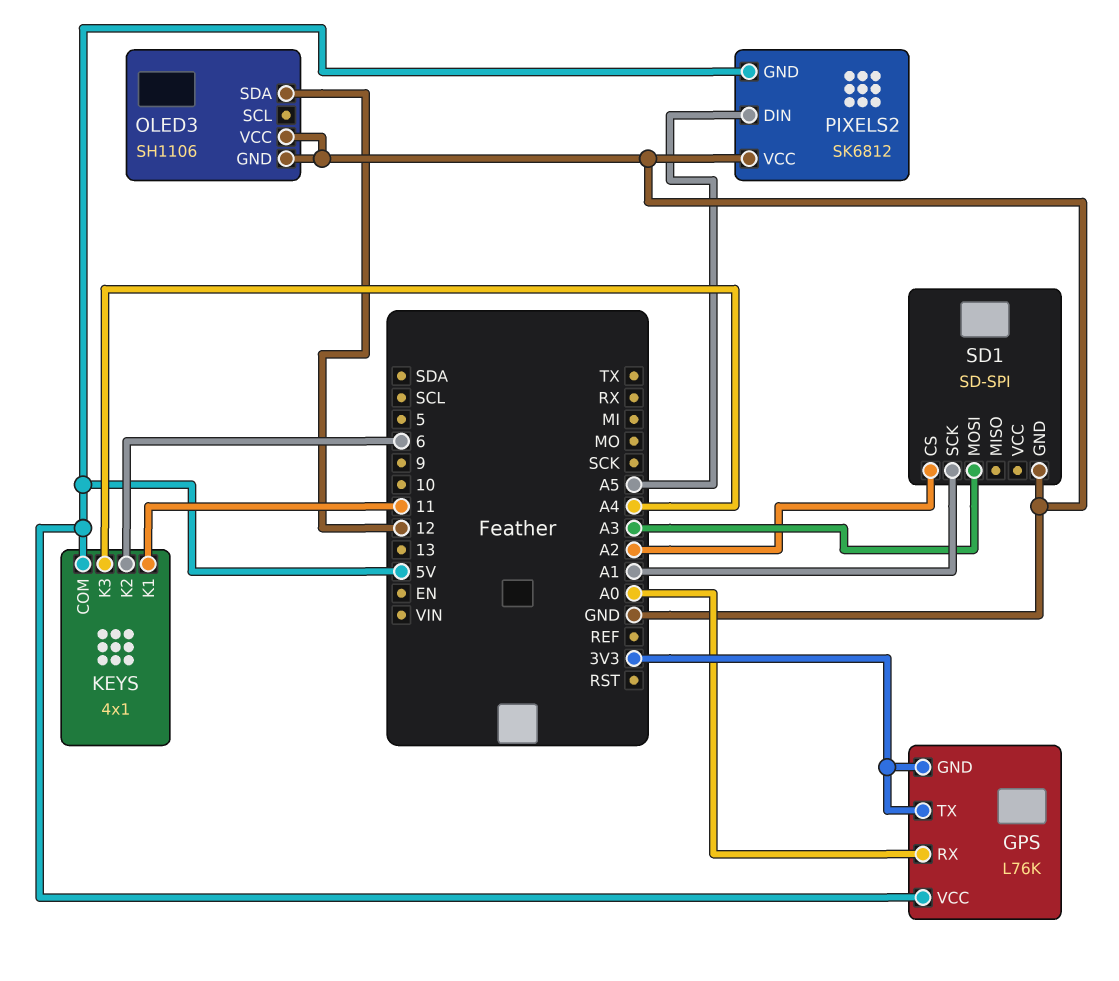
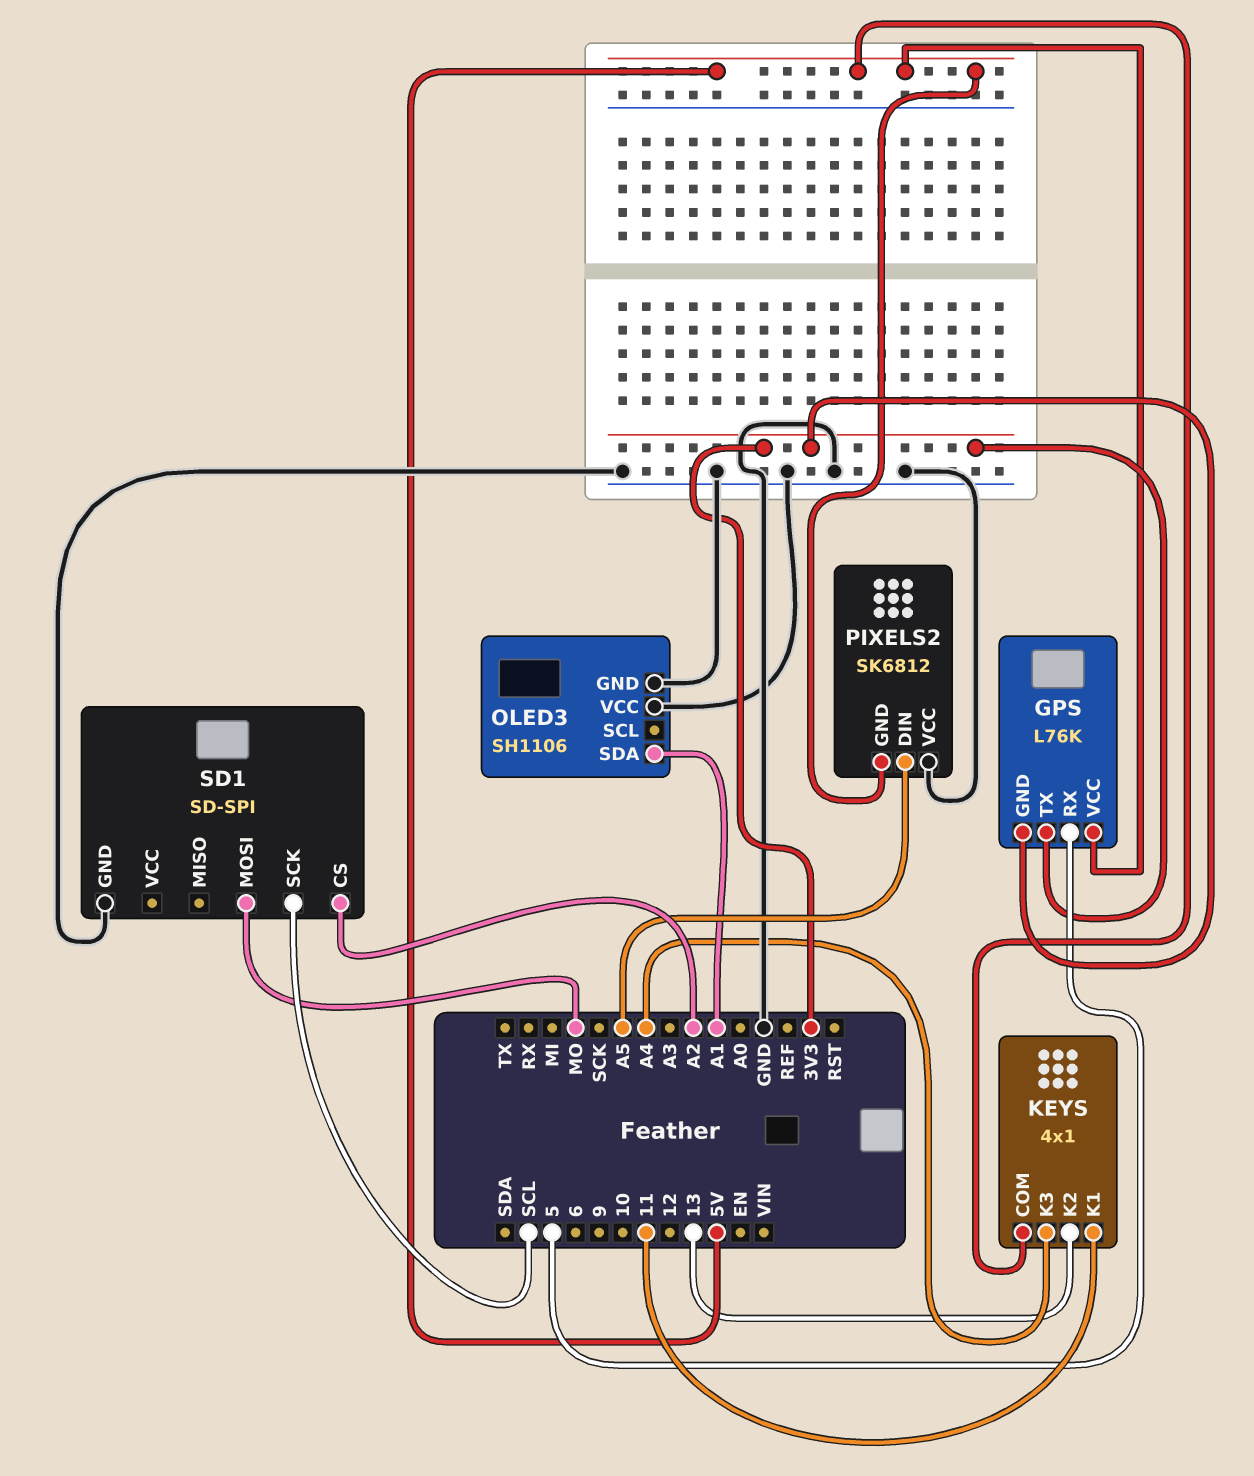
GPS pin RX: A0 -> 5
KEYS pin K2: 6 -> 13
OLED3 pin SDA: 12 -> A1
SD1 pin MOSI: A3 -> MO
SD1 pin SCK: A1 -> SCL

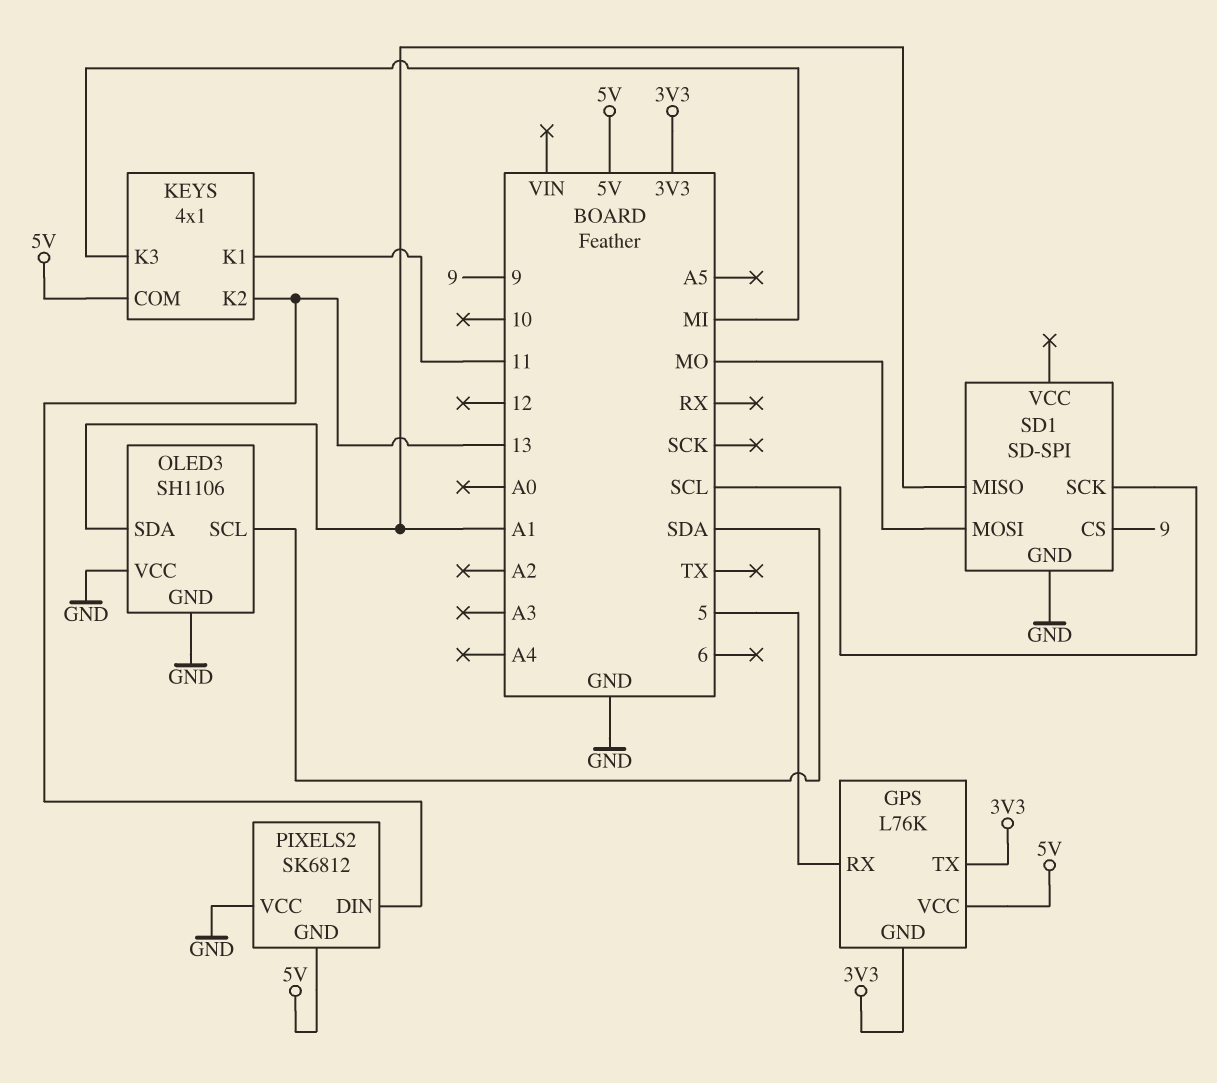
KEYS pin K3: A4 -> MI
OLED3 pin SCL: none -> SDA
PIXELS2 pin DIN: A5 -> 13
SD1 pin CS: A2 -> 9
SD1 pin MISO: none -> A1

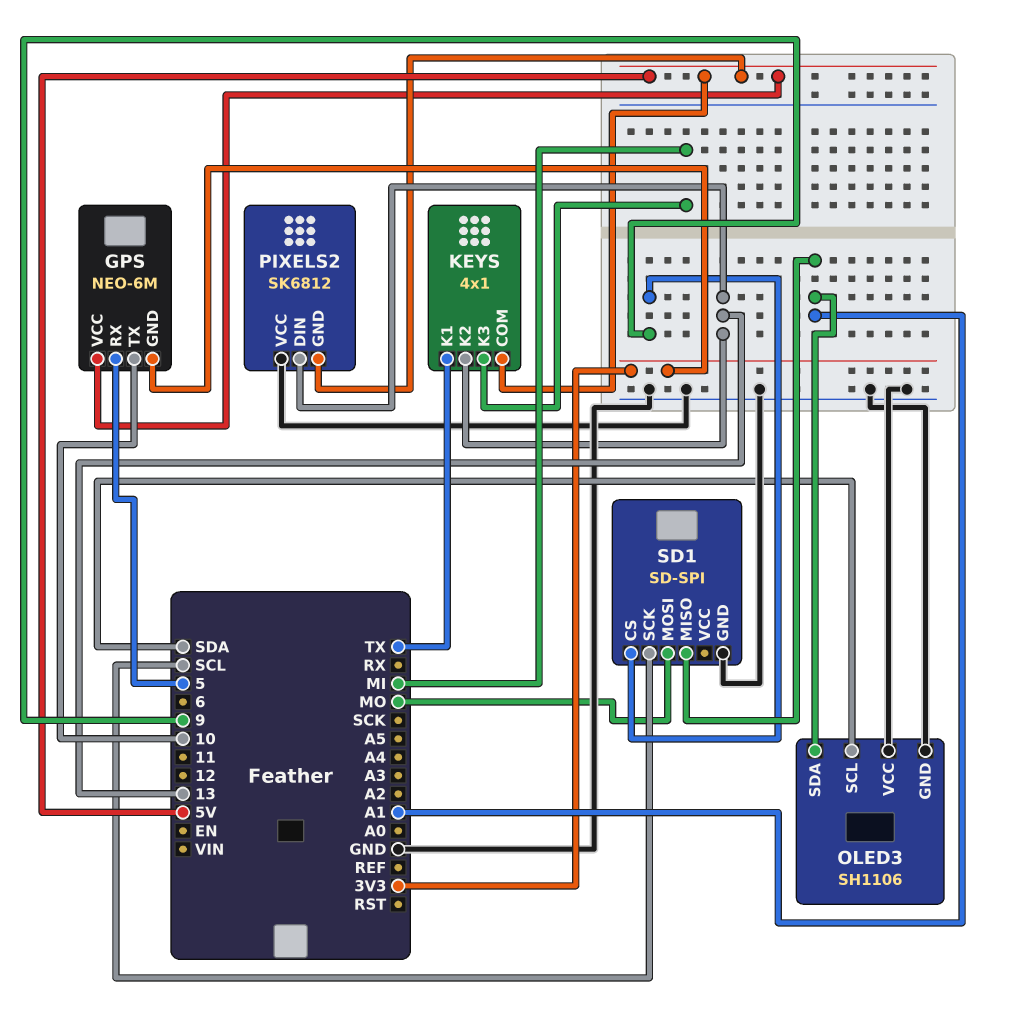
GPS: L76K -> NEO-6M
GPS pin TX: 3V3 -> 10
KEYS pin K1: 11 -> TX

